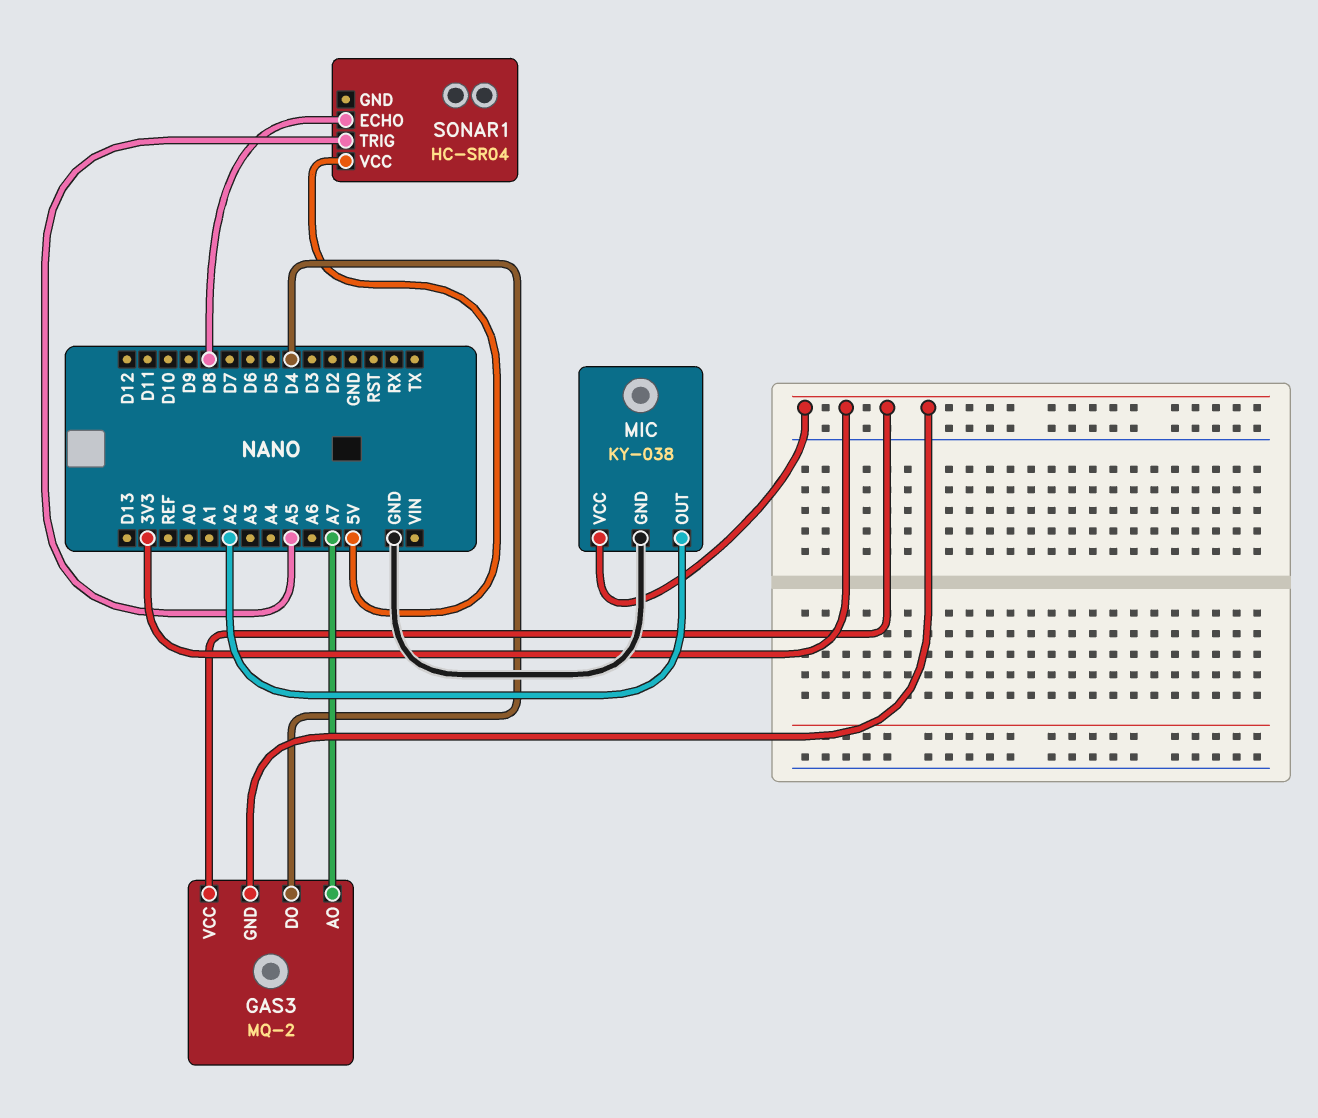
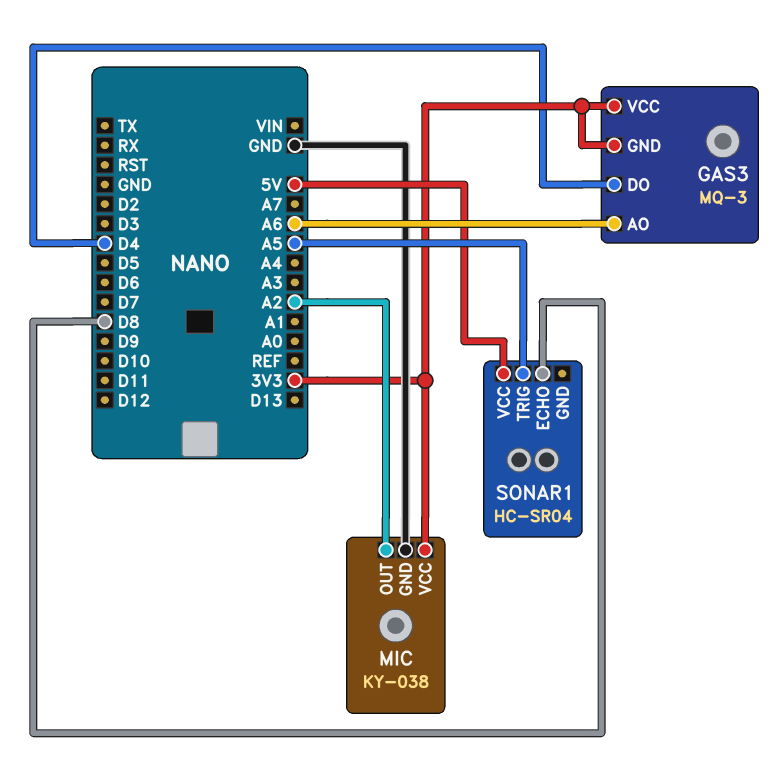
GAS3: MQ-2 -> MQ-3
GAS3 pin AO: A7 -> A6

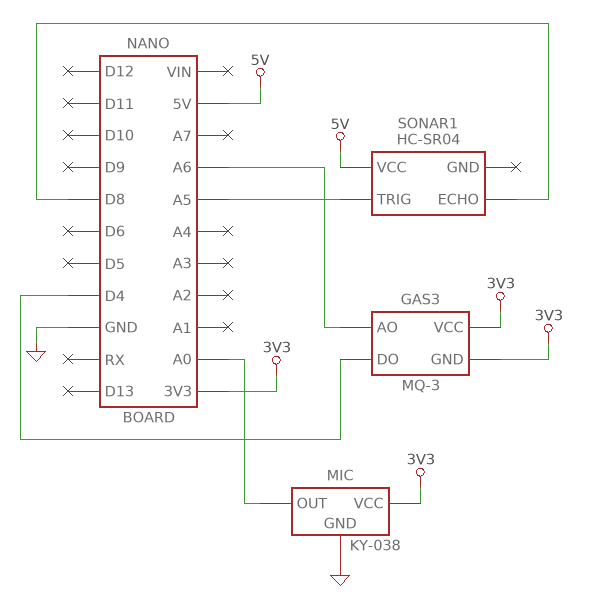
MIC pin OUT: A2 -> A0

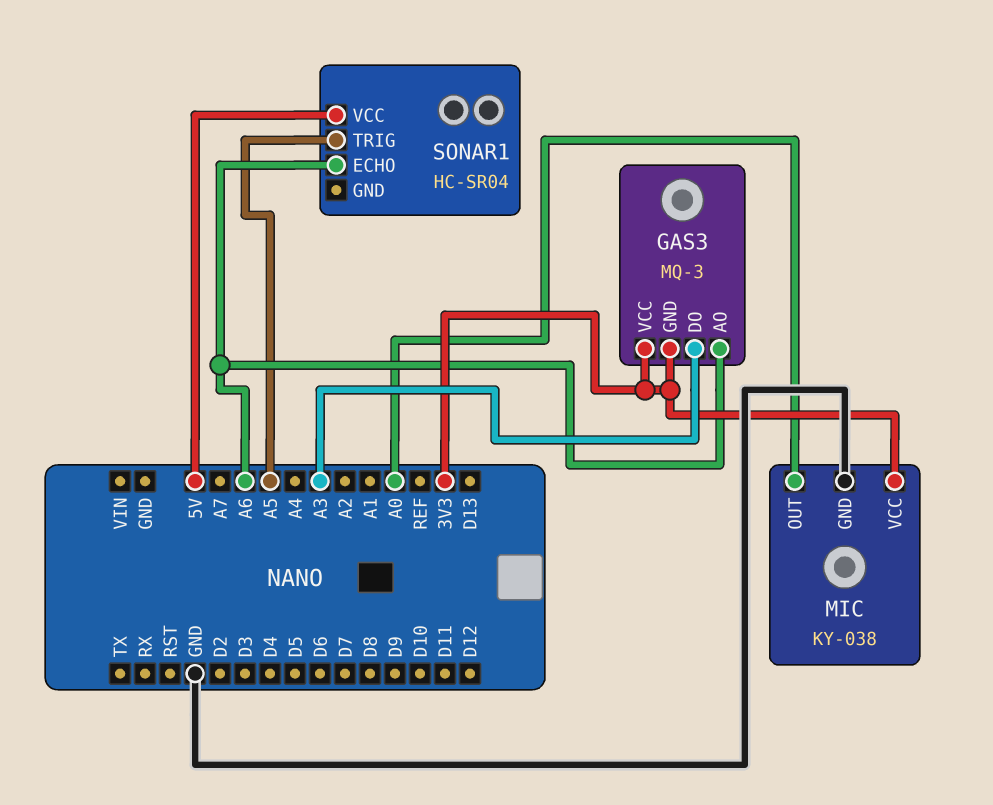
GAS3 pin DO: D4 -> A3
SONAR1 pin ECHO: D8 -> A6

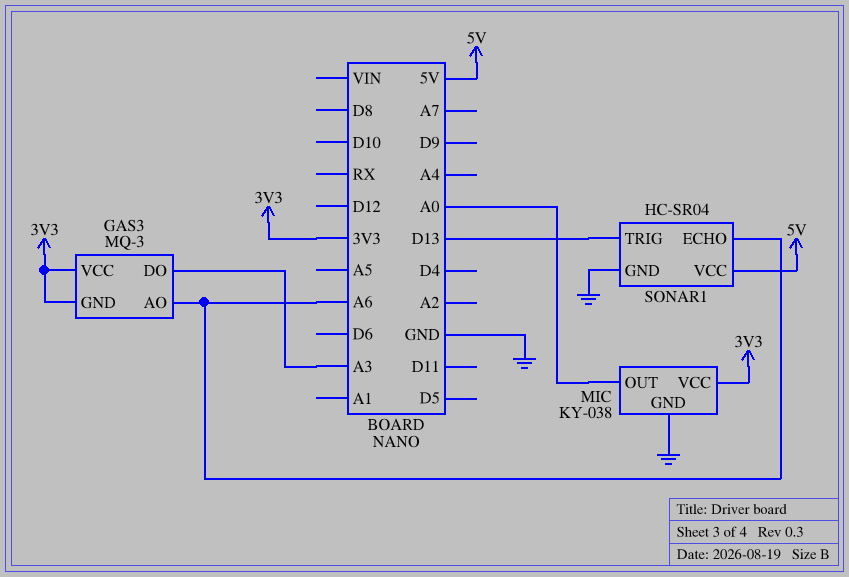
SONAR1 pin GND: none -> GND
SONAR1 pin TRIG: A5 -> D13

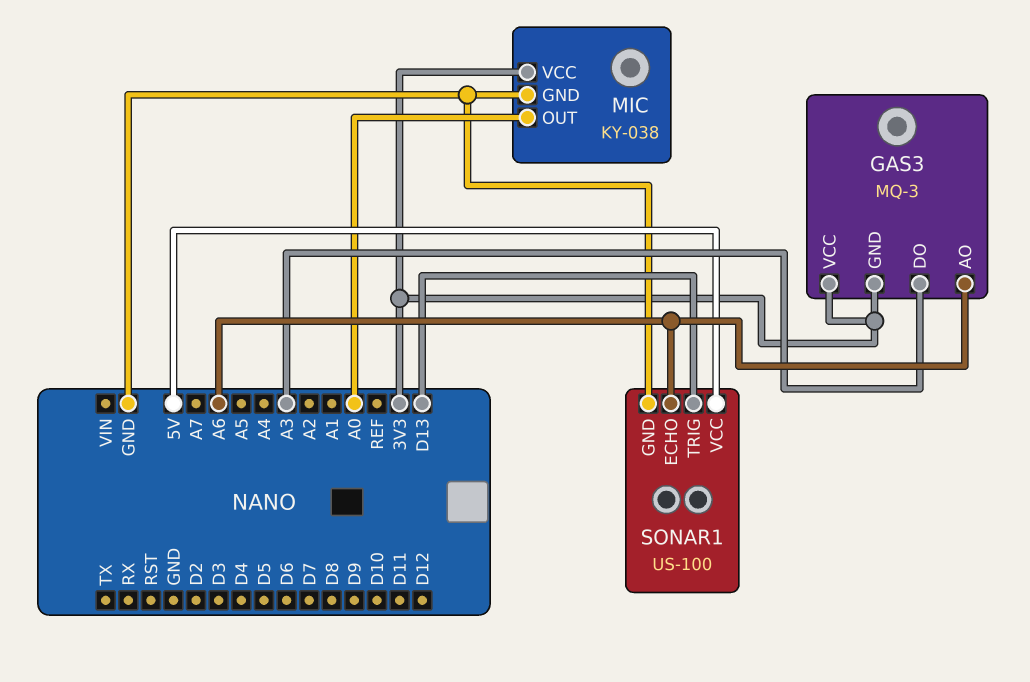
SONAR1: HC-SR04 -> US-100

